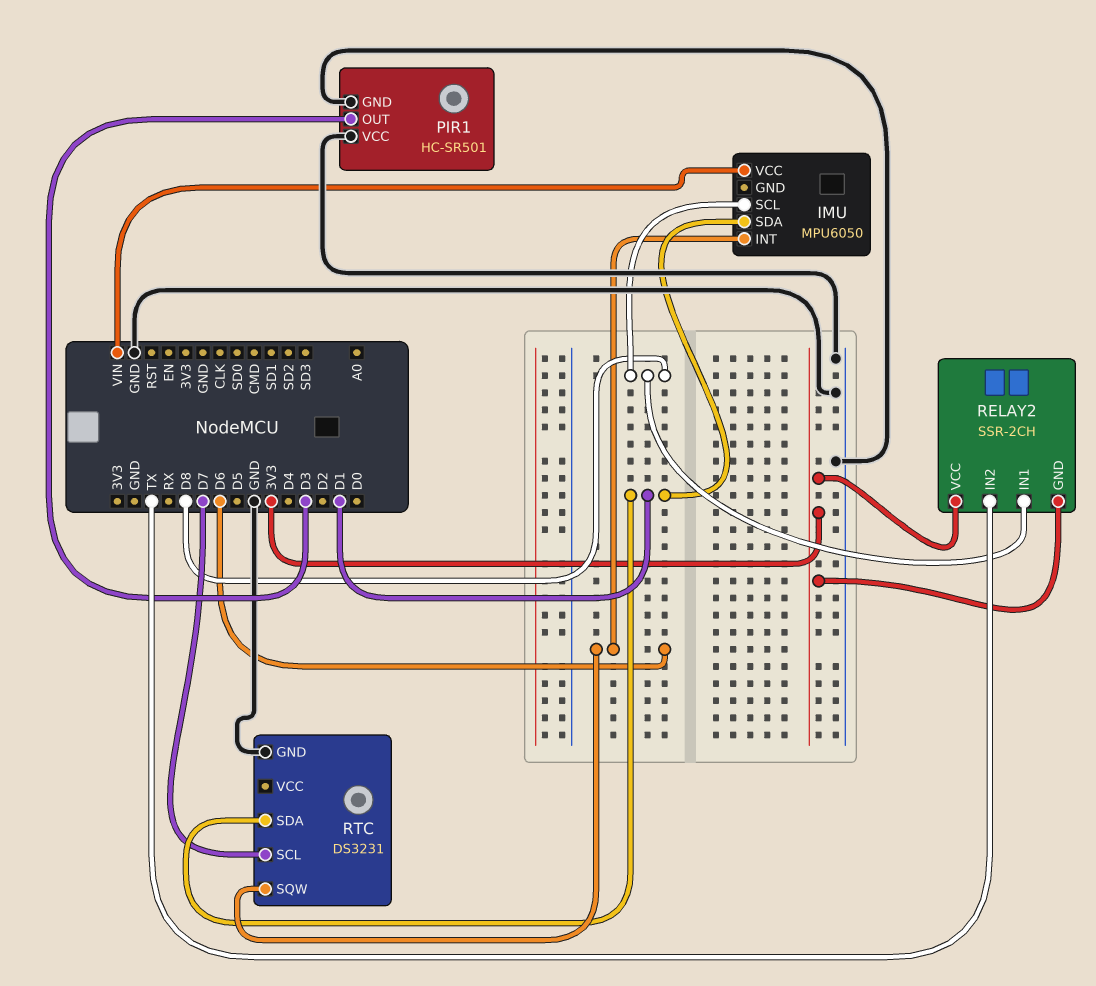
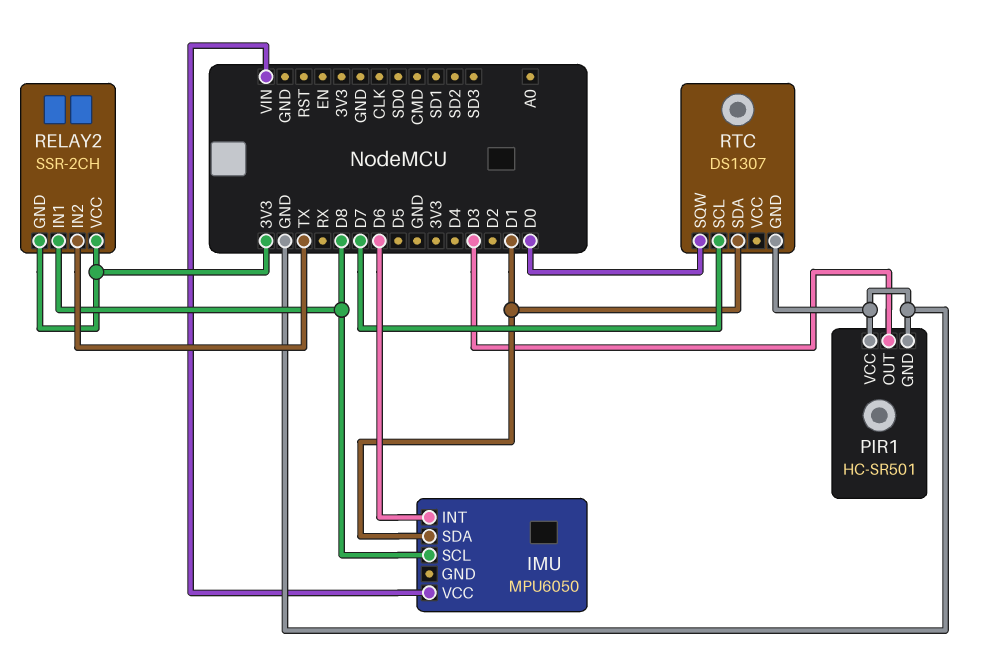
RTC: DS3231 -> DS1307
RTC pin SQW: D6 -> D0

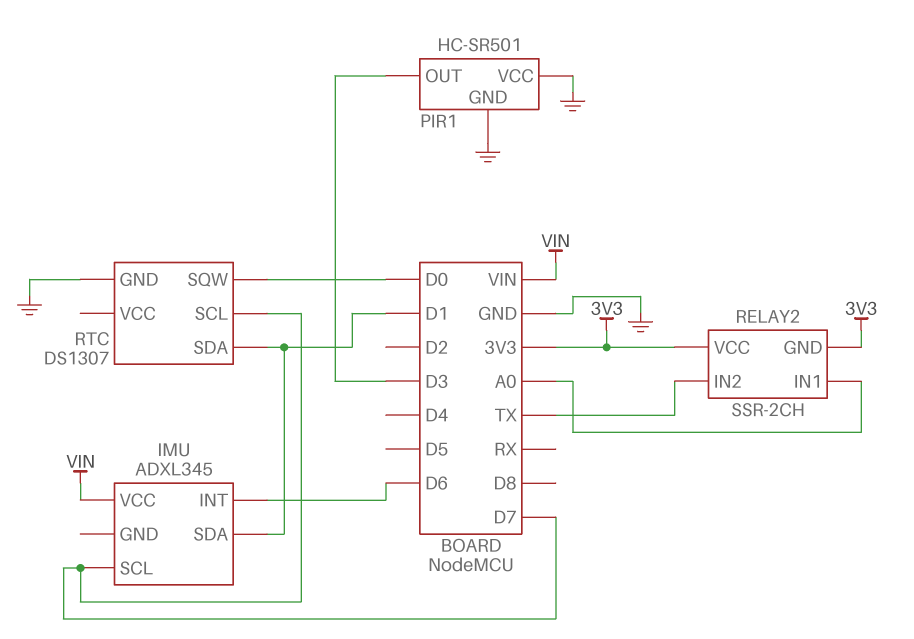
IMU: MPU6050 -> ADXL345
IMU pin SCL: D8 -> D7
RELAY2 pin IN1: D8 -> A0

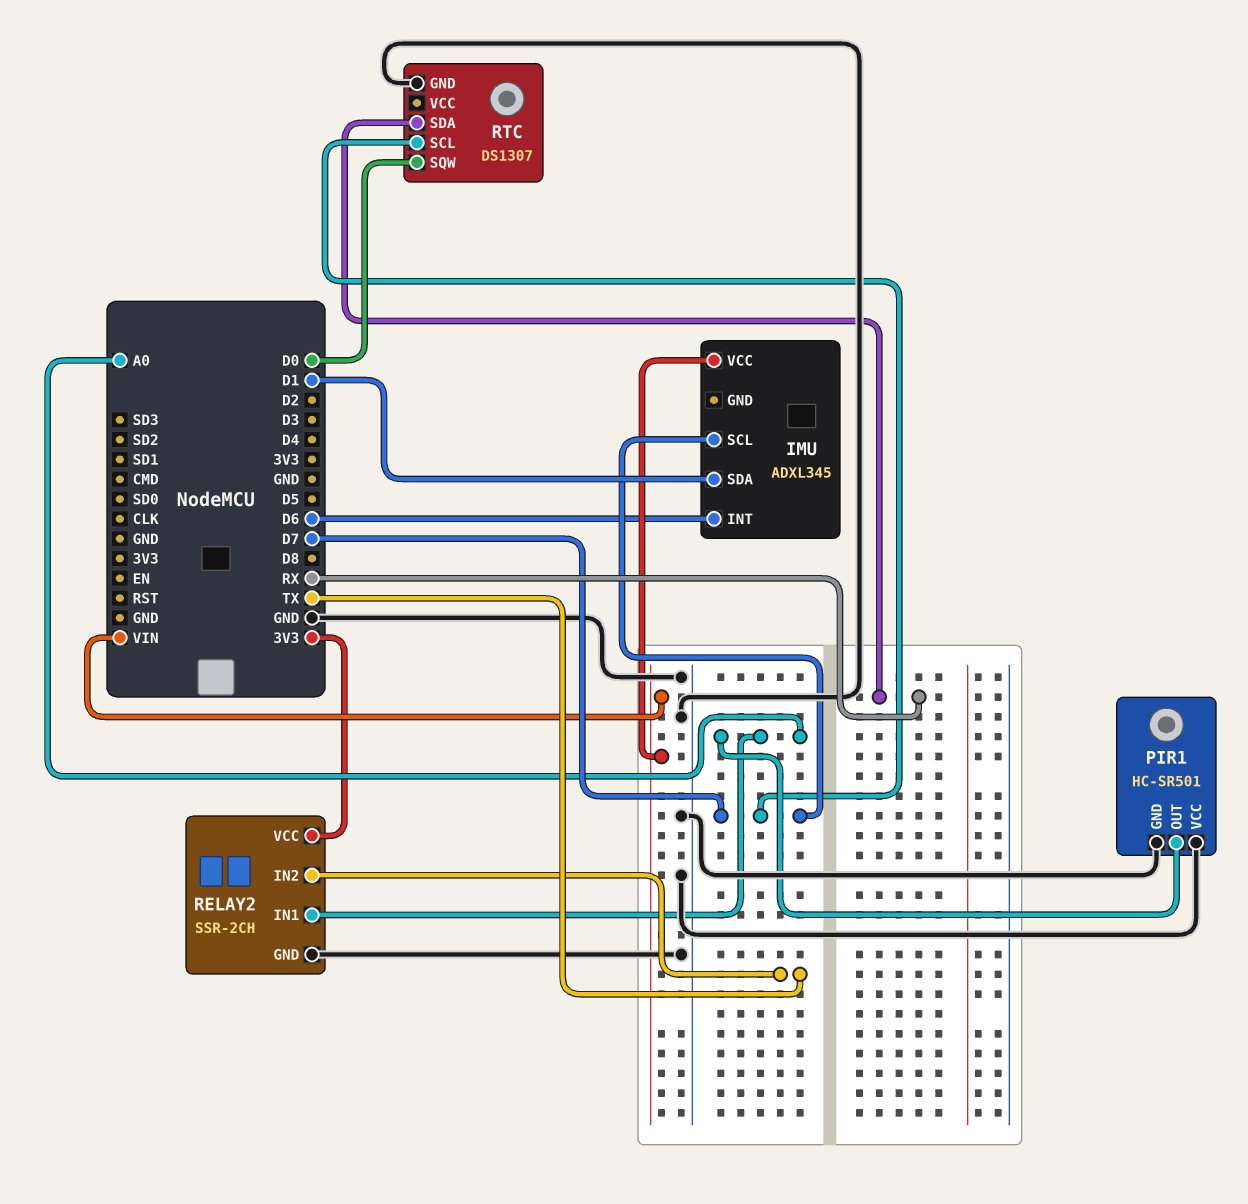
PIR1 pin OUT: D3 -> A0
RELAY2 pin GND: 3V3 -> GND
RTC pin SDA: D1 -> RX

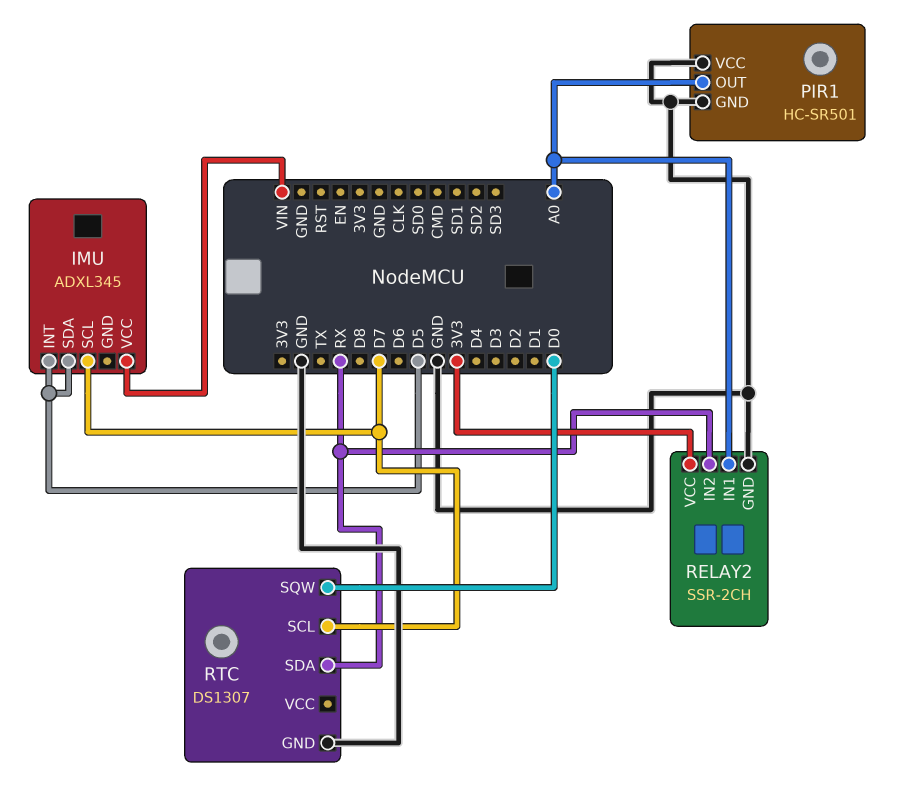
IMU pin INT: D6 -> D5
IMU pin SDA: D1 -> D5
RELAY2 pin IN2: TX -> RX

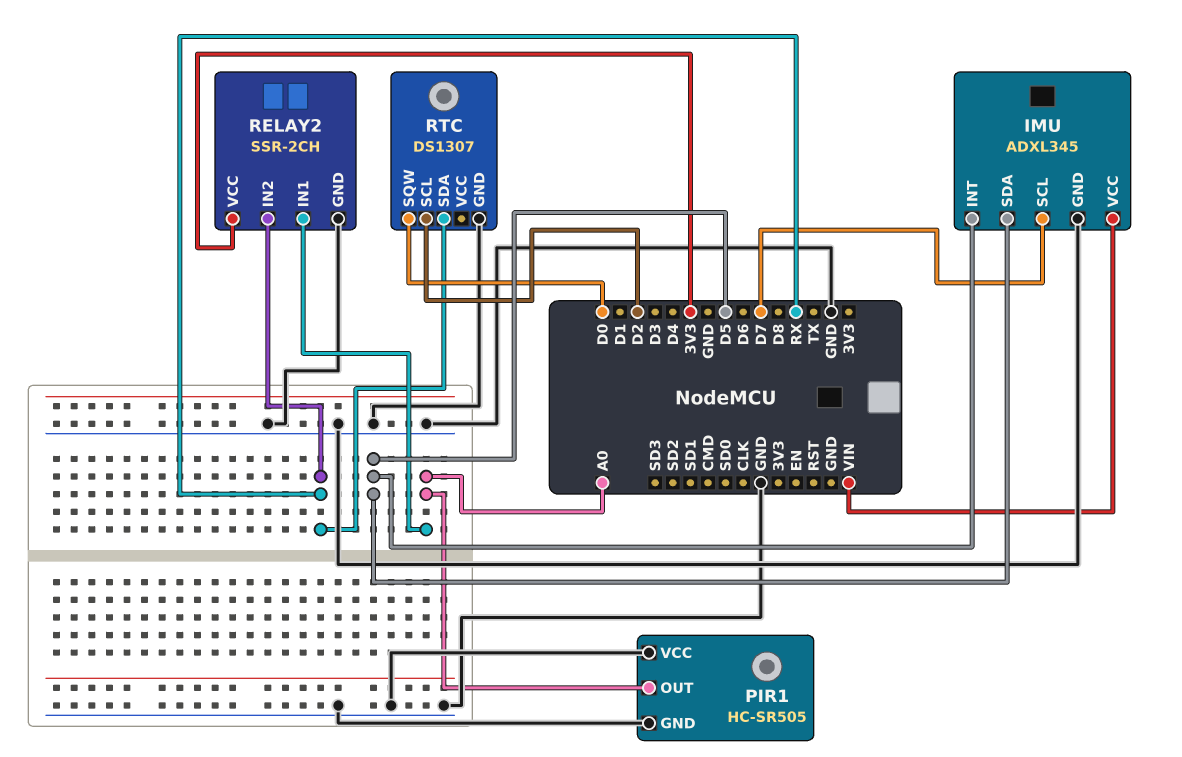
IMU pin GND: none -> GND
PIR1: HC-SR501 -> HC-SR505
RTC pin SCL: D7 -> D2

